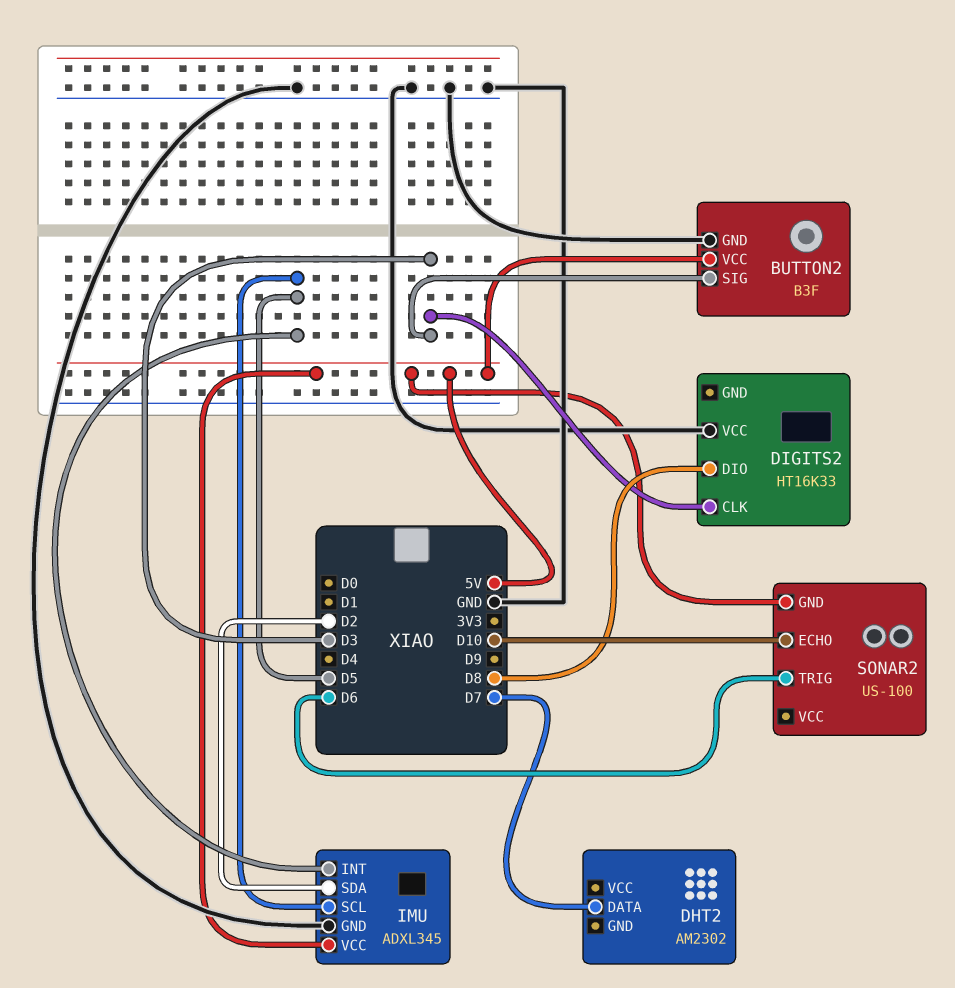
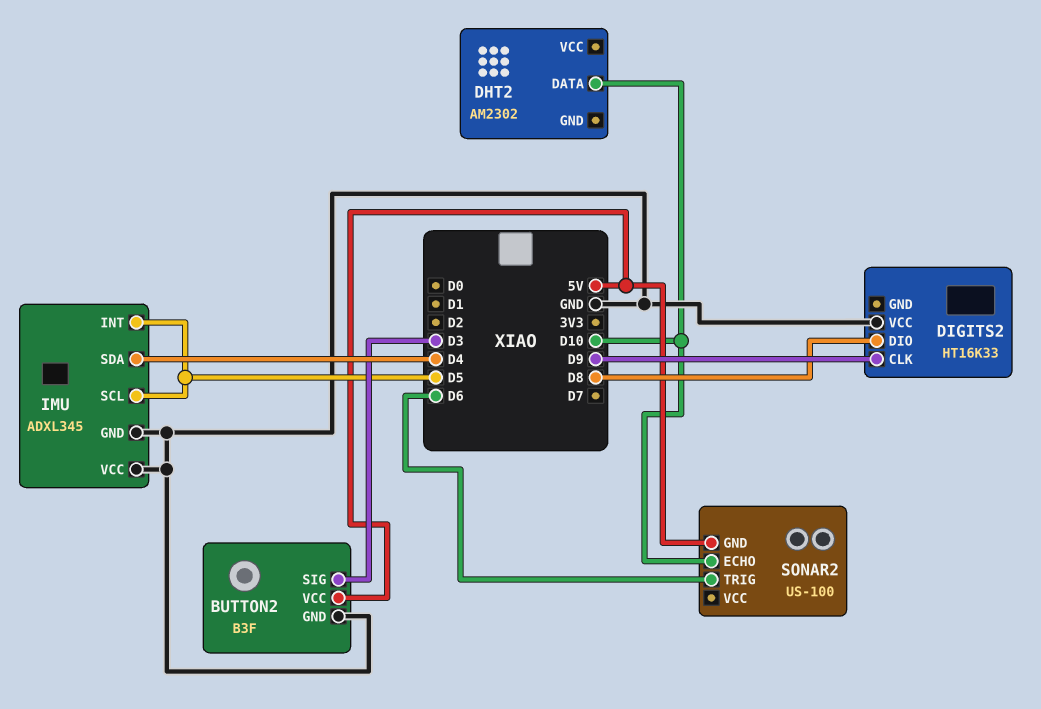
DHT2 pin DATA: D7 -> D10
DIGITS2 pin CLK: D3 -> D9
IMU pin SDA: D2 -> D4
IMU pin VCC: 5V -> GND

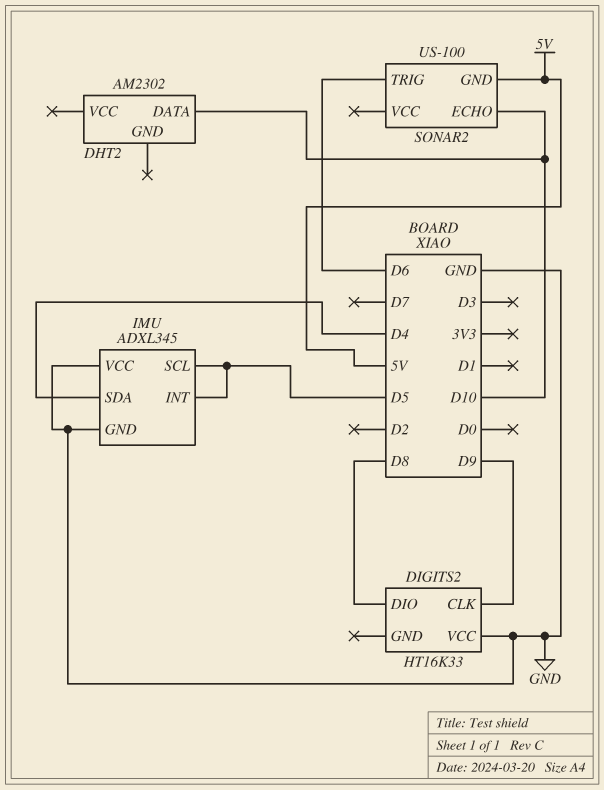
BUTTON2: B3F -> none
BUTTON2 pin GND: GND -> none
BUTTON2 pin SIG: D3 -> none
BUTTON2 pin VCC: 5V -> none

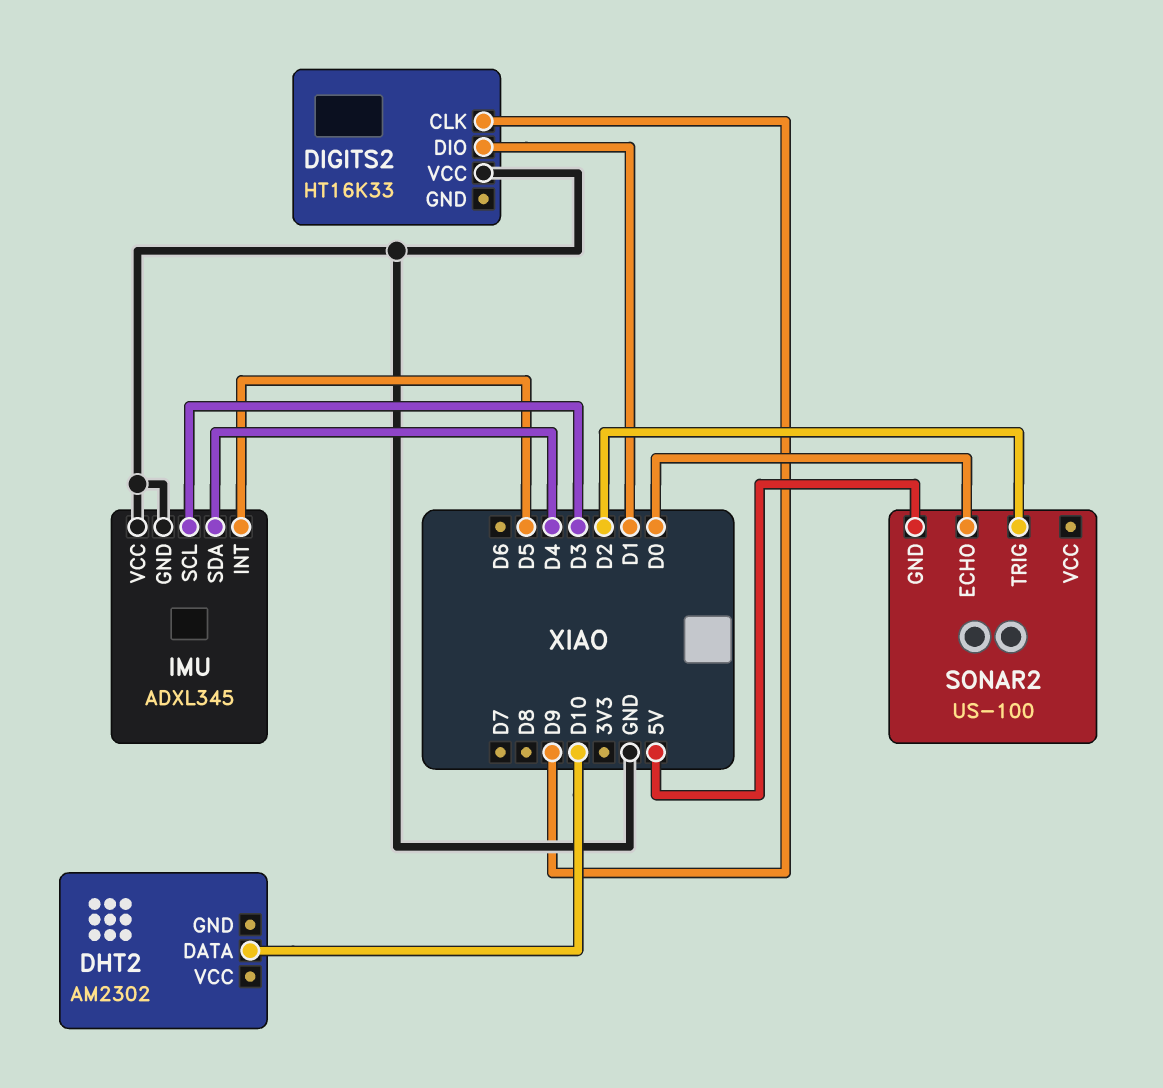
DIGITS2 pin DIO: D8 -> D1
IMU pin SCL: D5 -> D3
SONAR2 pin ECHO: D10 -> D0
SONAR2 pin TRIG: D6 -> D2

